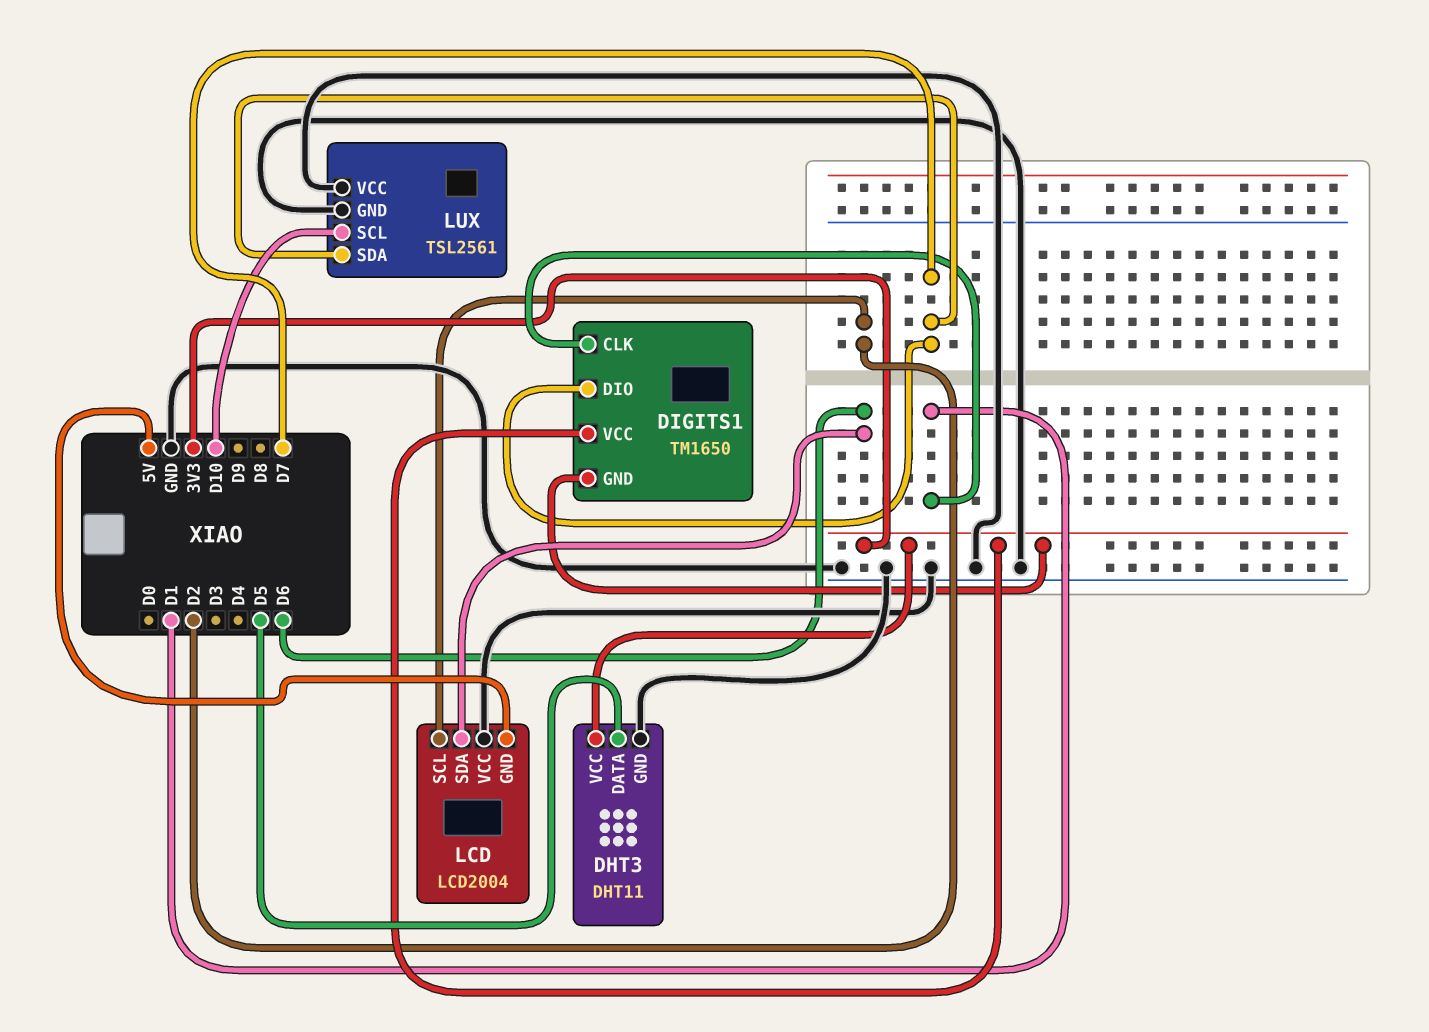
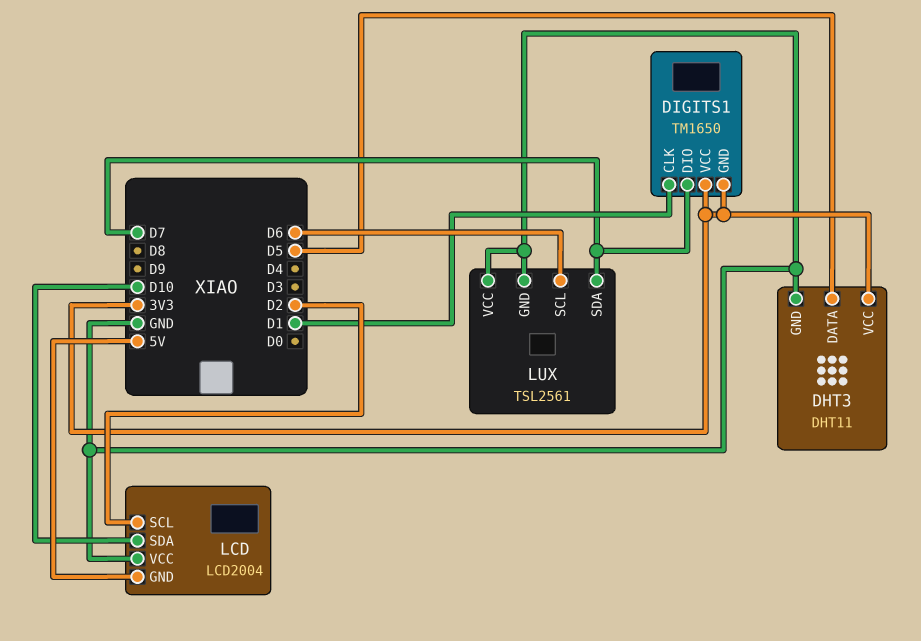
LCD pin SDA: D6 -> D10
LUX pin SCL: D10 -> D6

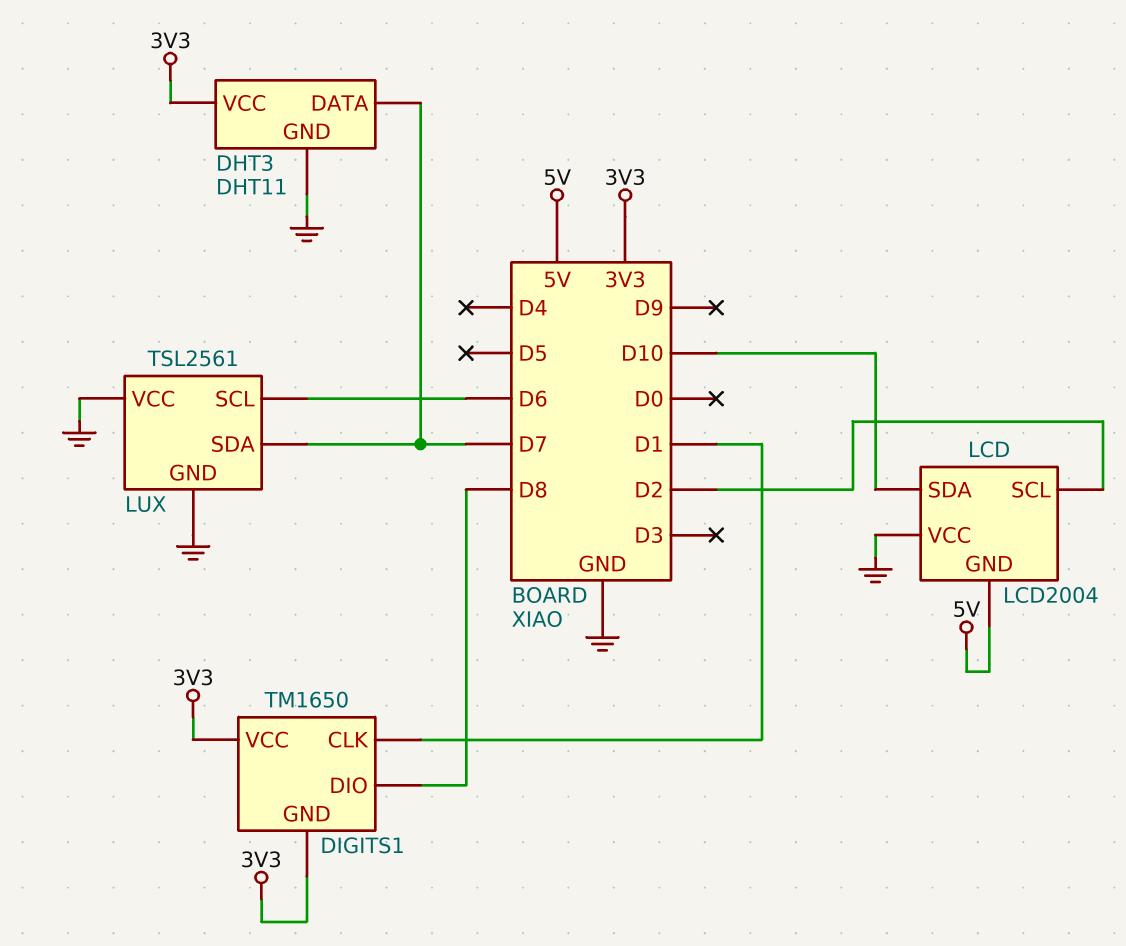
DHT3 pin DATA: D5 -> D7
DIGITS1 pin DIO: D7 -> D8

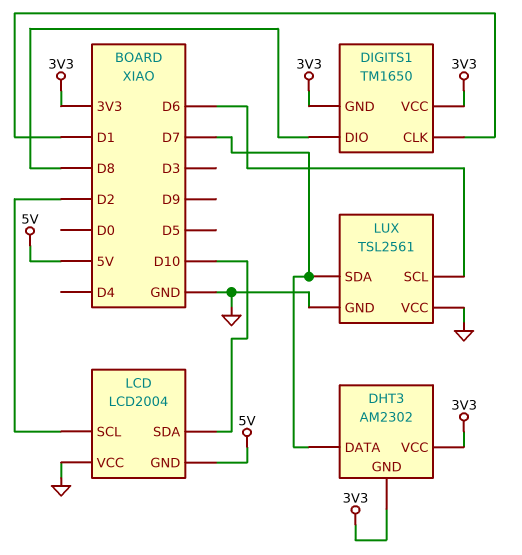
DHT3: DHT11 -> AM2302
DHT3 pin GND: GND -> 3V3

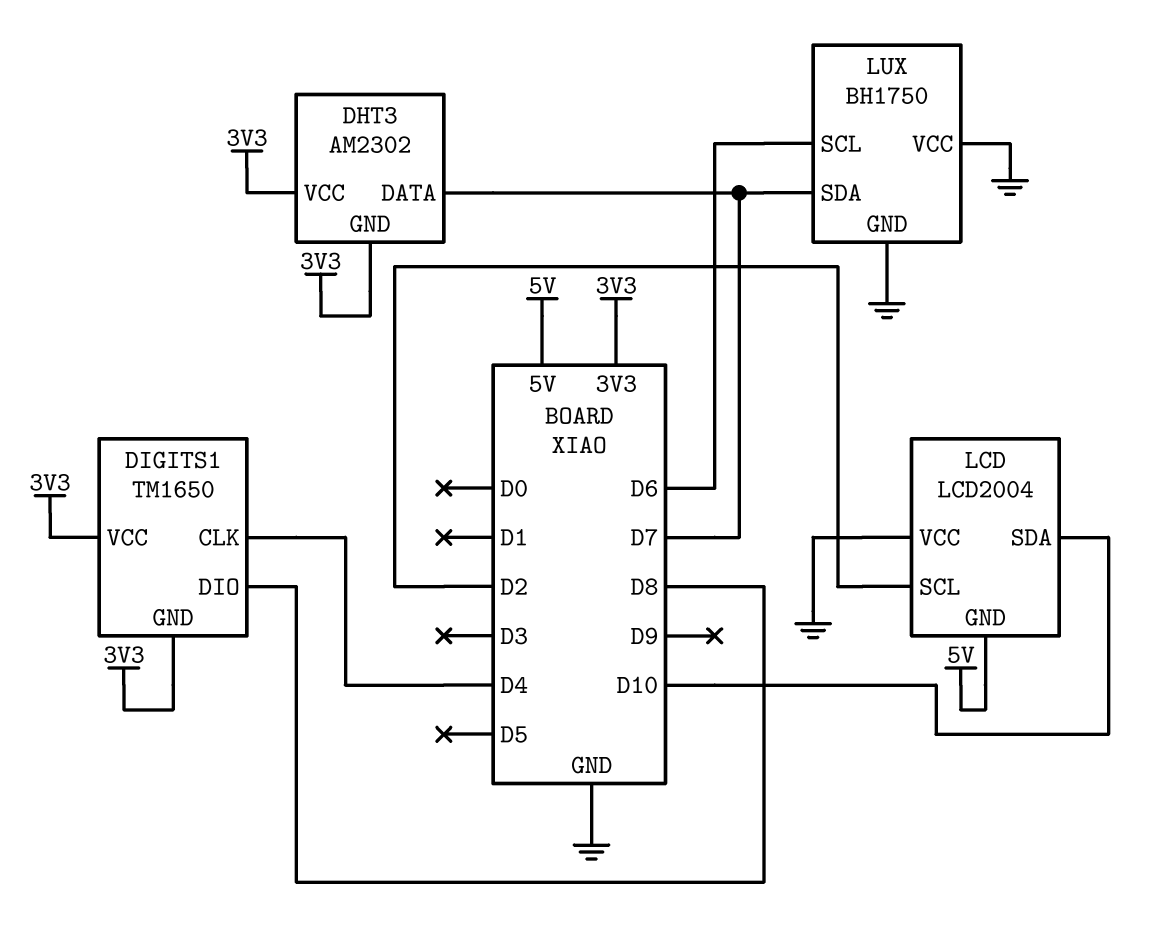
DIGITS1 pin CLK: D1 -> D4
LUX: TSL2561 -> BH1750

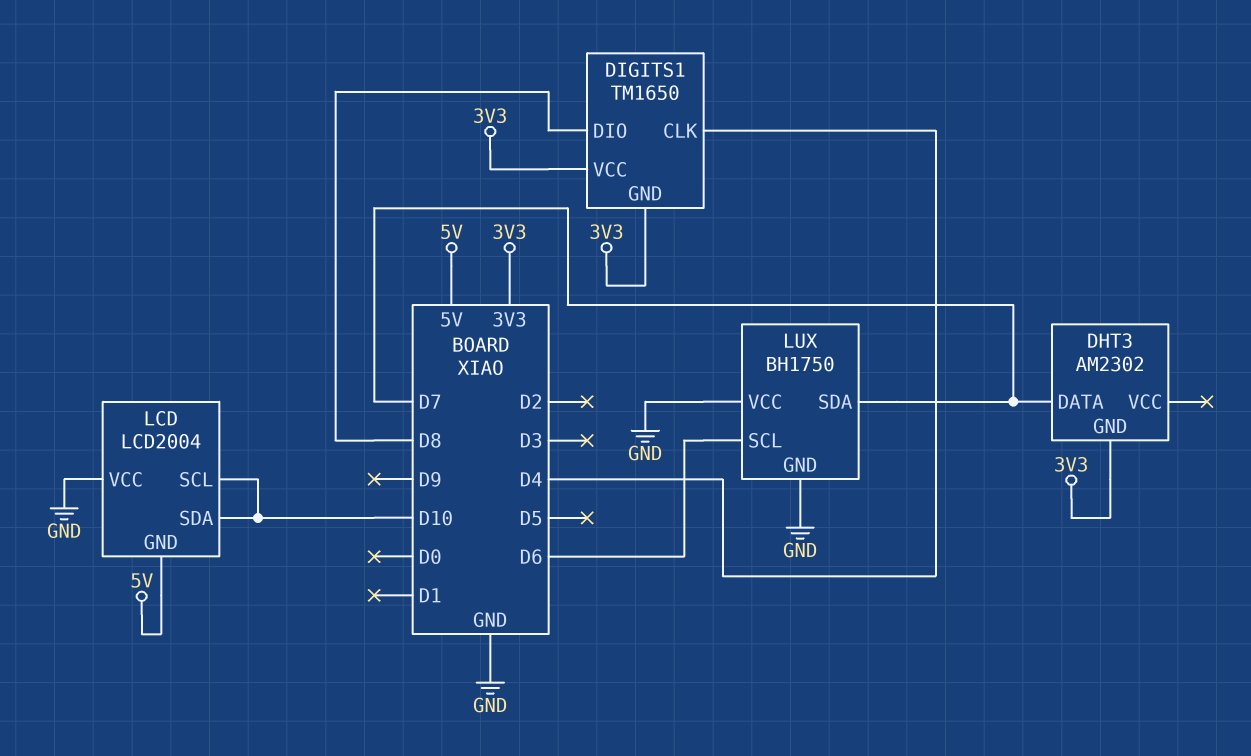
DHT3 pin VCC: 3V3 -> none
LCD pin SCL: D2 -> D10

